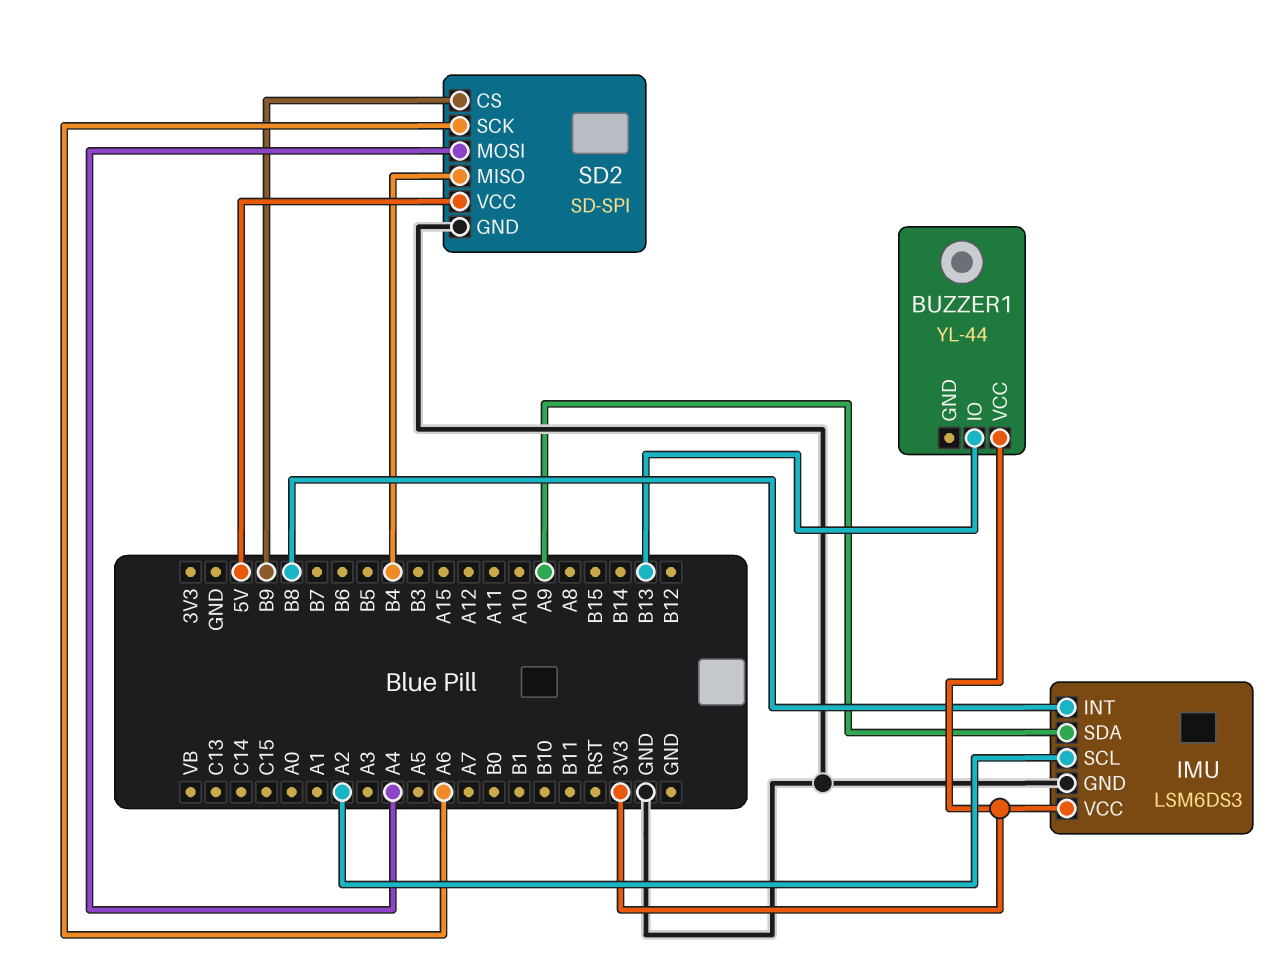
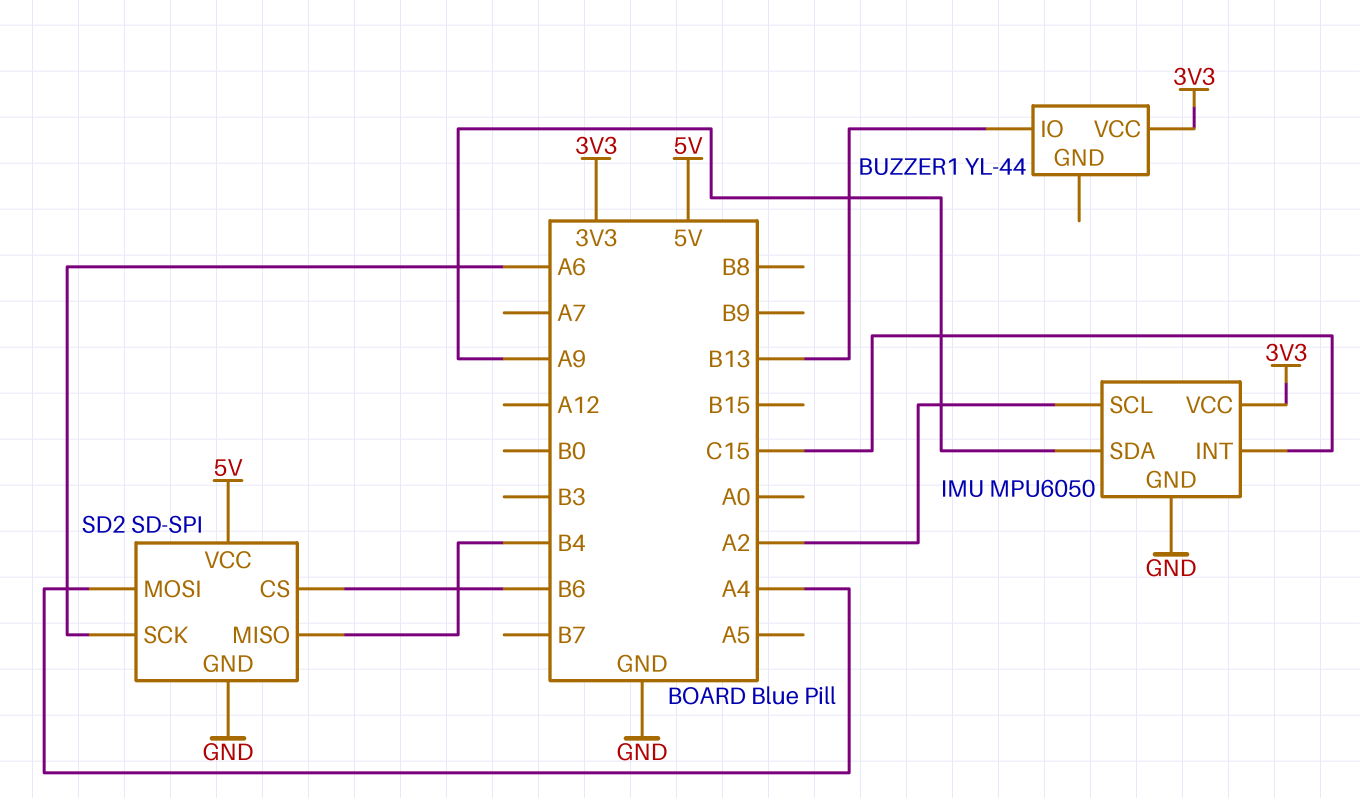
IMU: LSM6DS3 -> MPU6050
IMU pin INT: B8 -> C15
SD2 pin CS: B9 -> B6

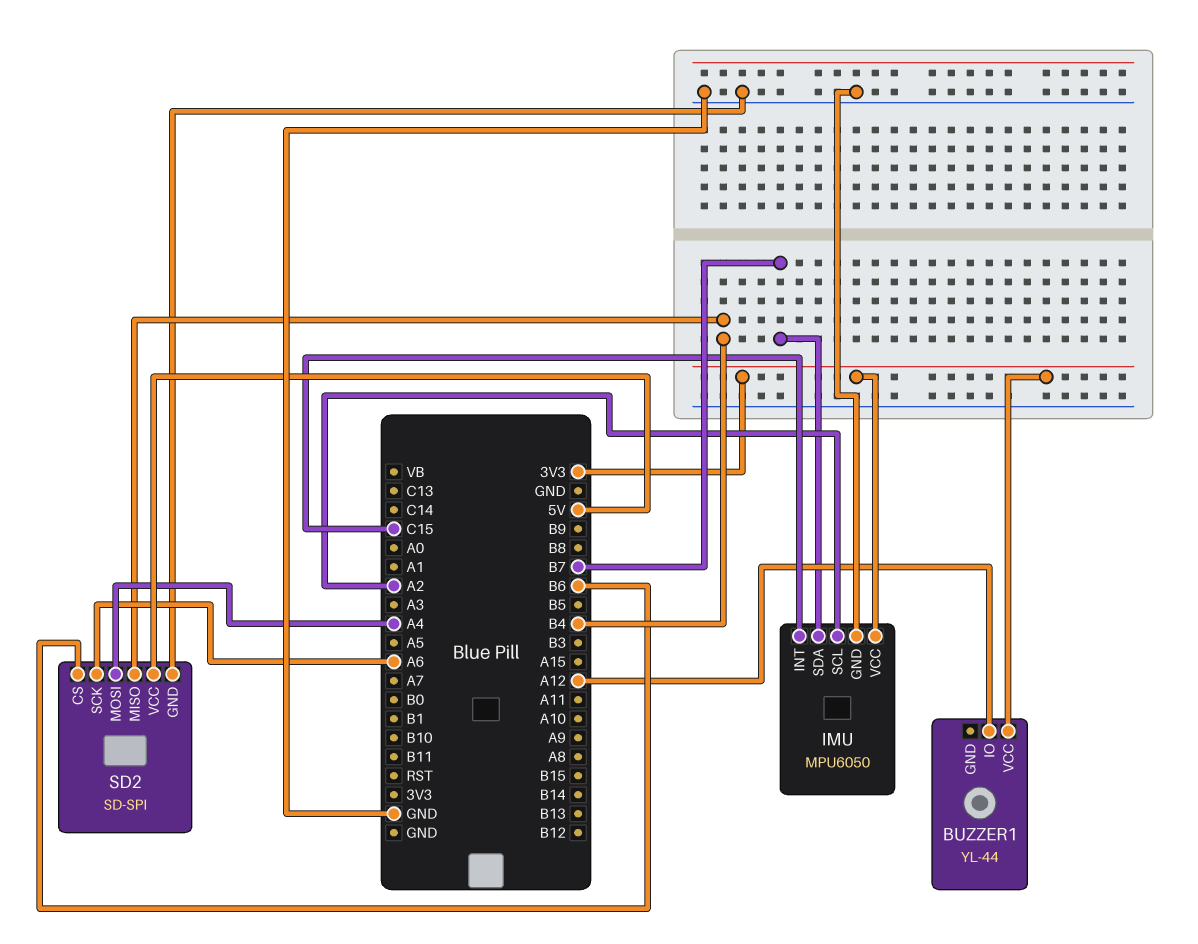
BUZZER1 pin IO: B13 -> A12
IMU pin SDA: A9 -> B7

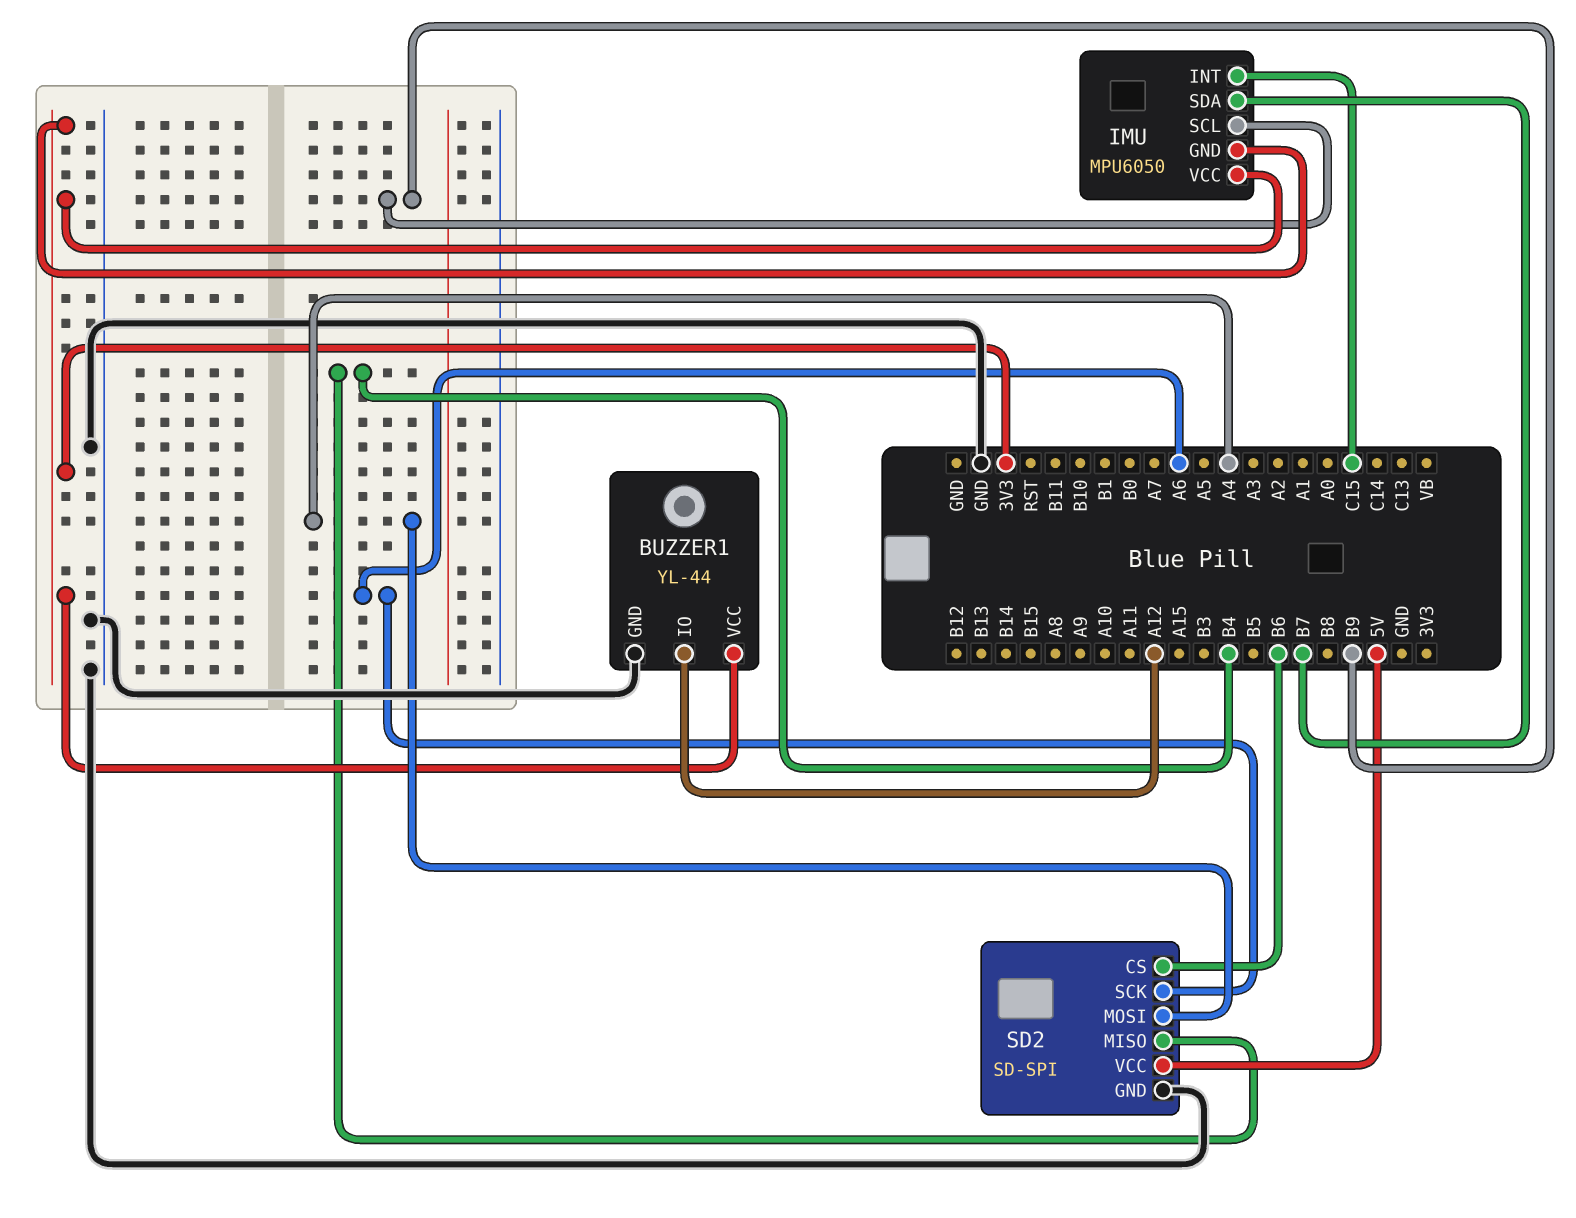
BUZZER1 pin GND: none -> GND
IMU pin GND: GND -> 3V3
IMU pin SCL: A2 -> B9

